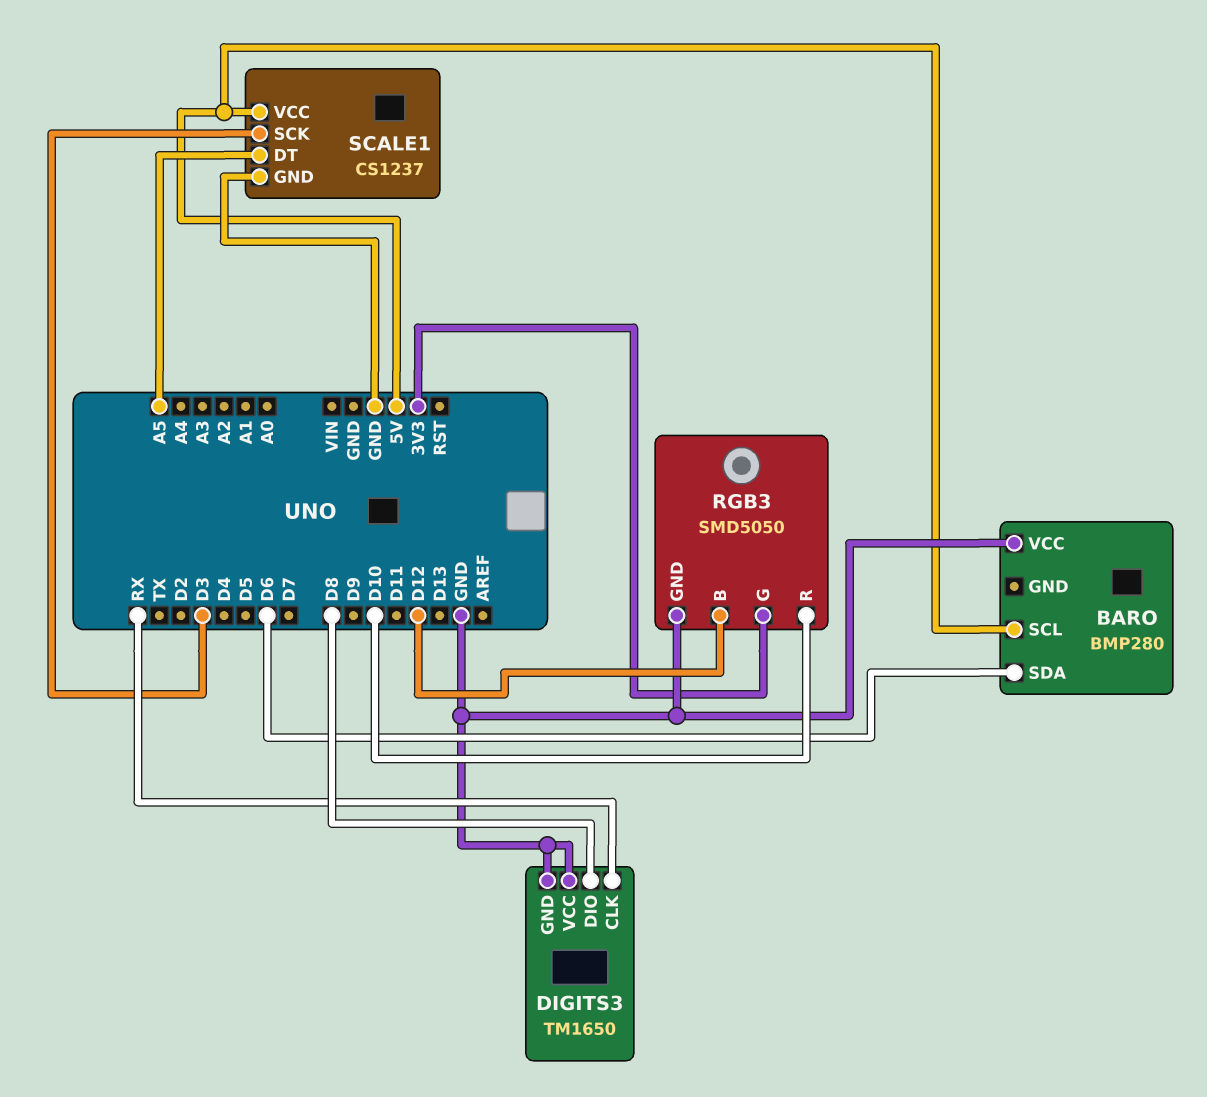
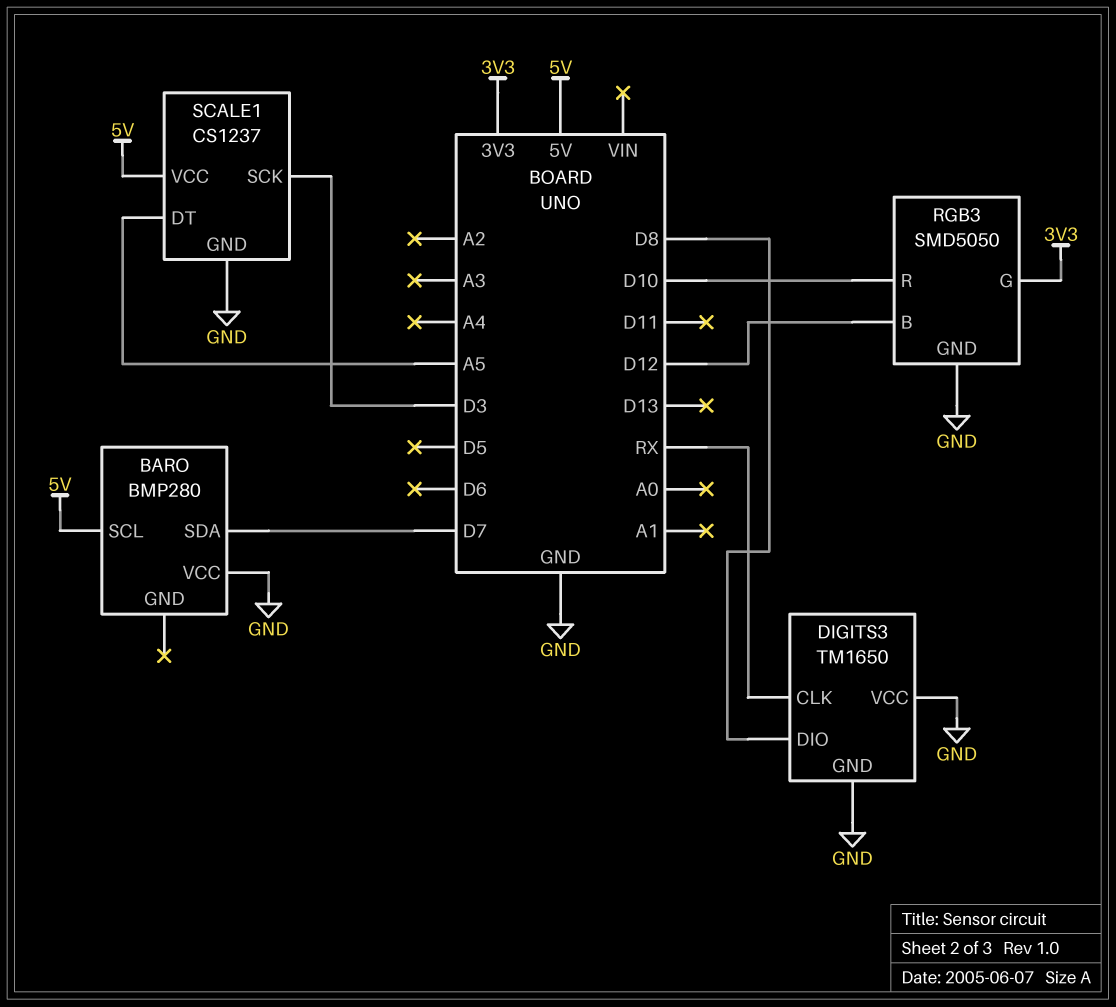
BARO pin SDA: D6 -> D7

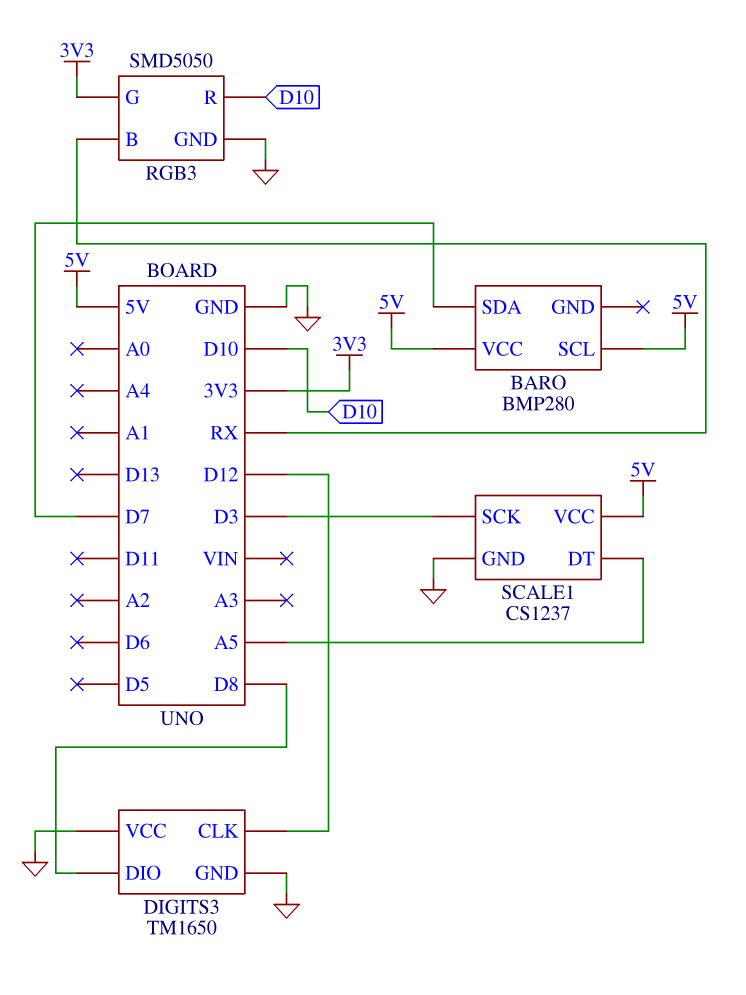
BARO pin VCC: GND -> 5V
DIGITS3 pin CLK: RX -> D12
RGB3 pin B: D12 -> RX

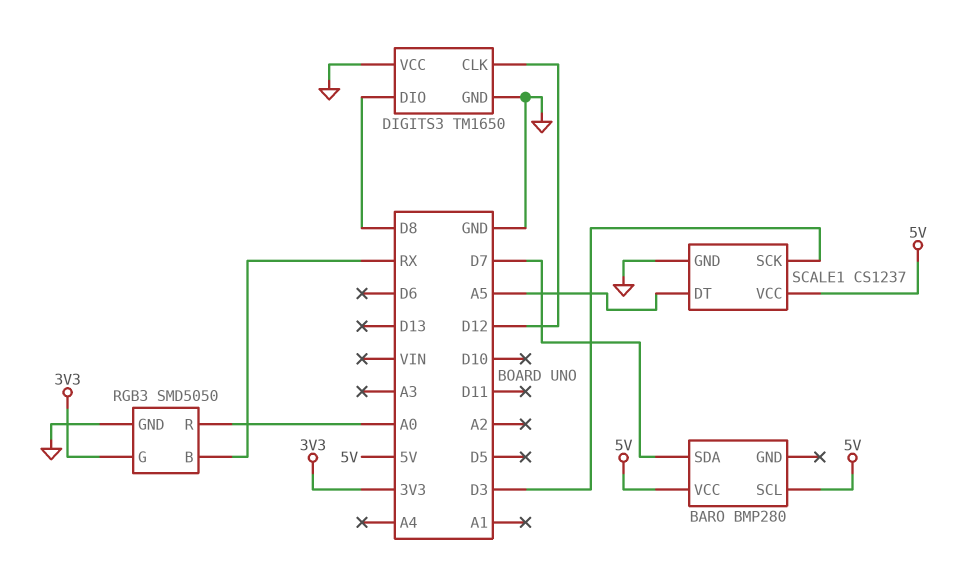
RGB3 pin R: D10 -> A0

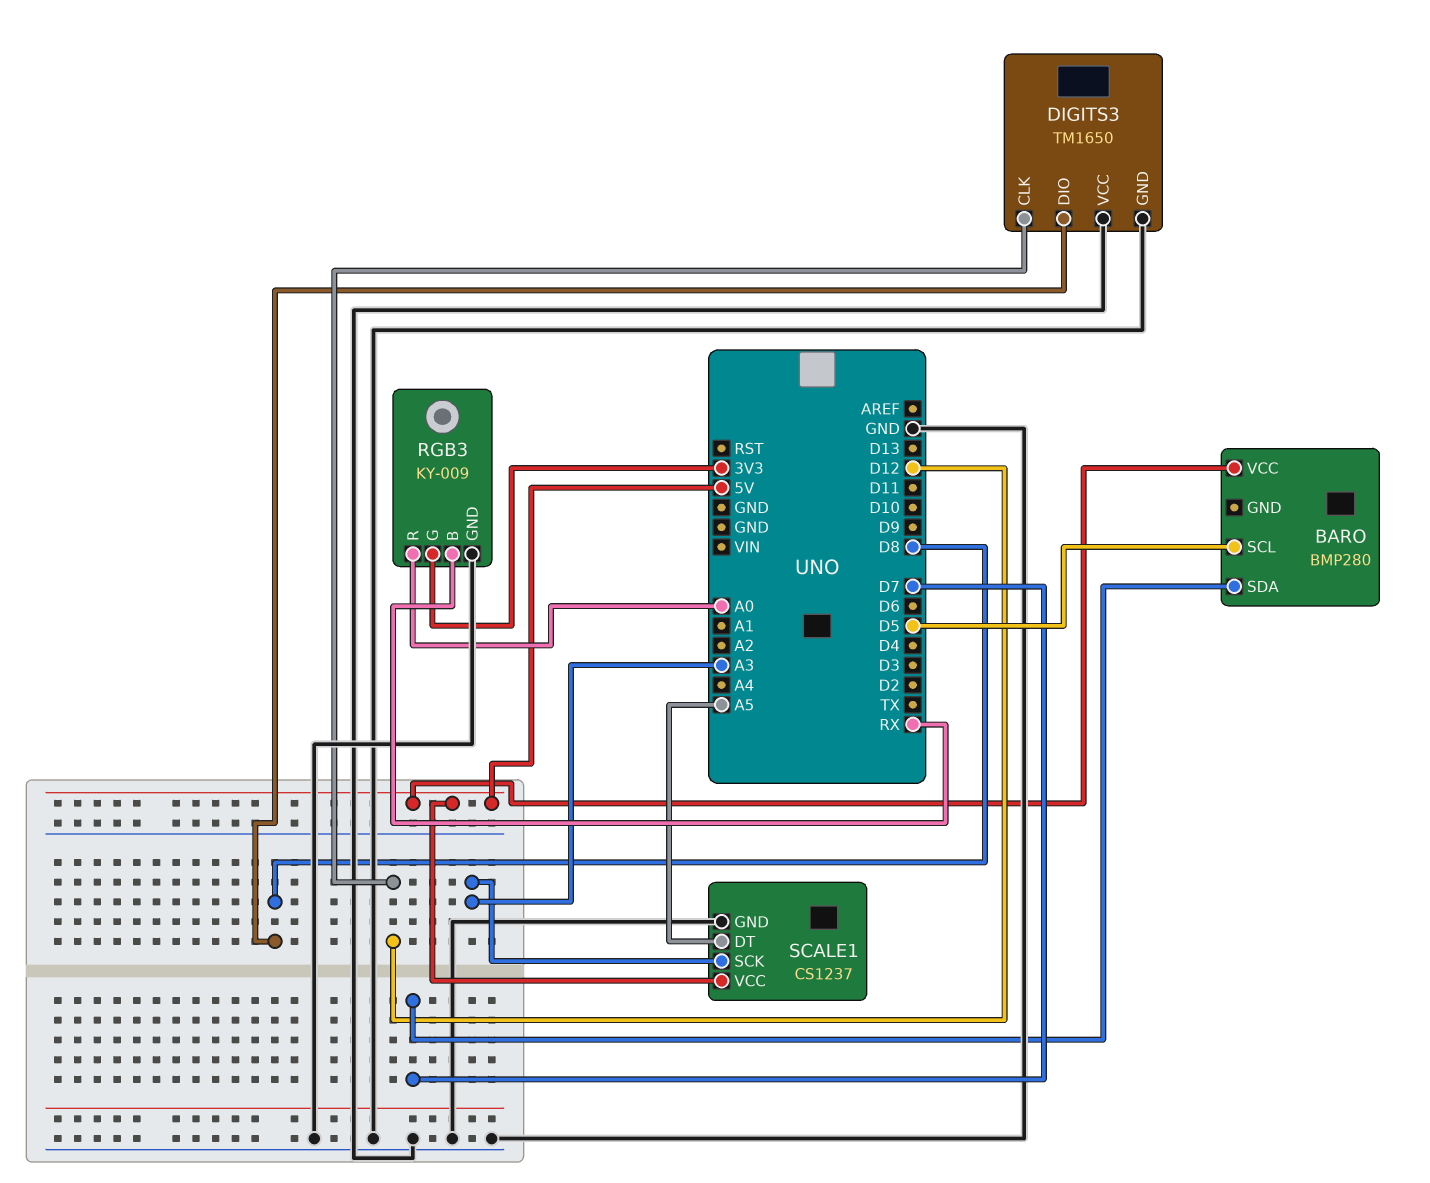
BARO pin SCL: 5V -> D5
RGB3: SMD5050 -> KY-009
SCALE1 pin SCK: D3 -> A3

